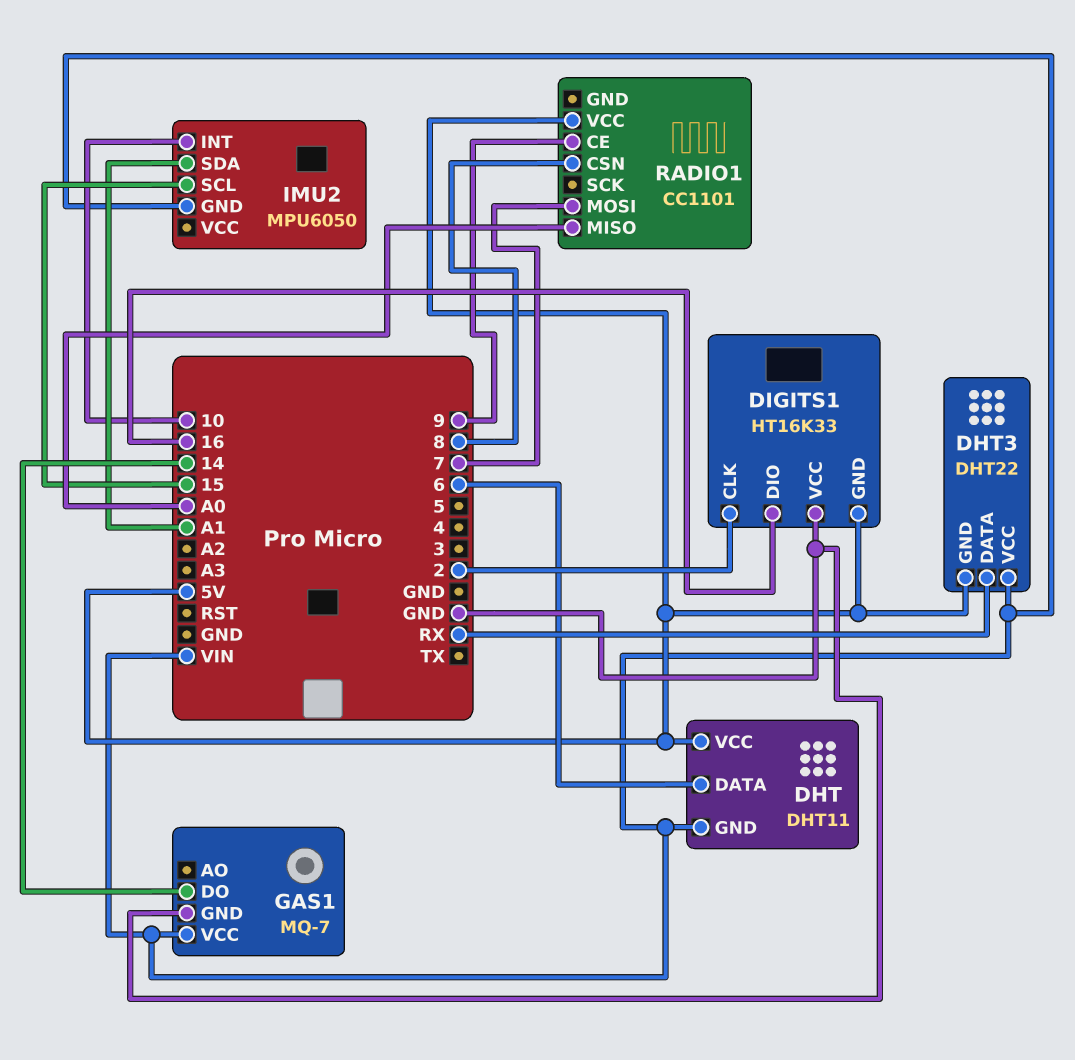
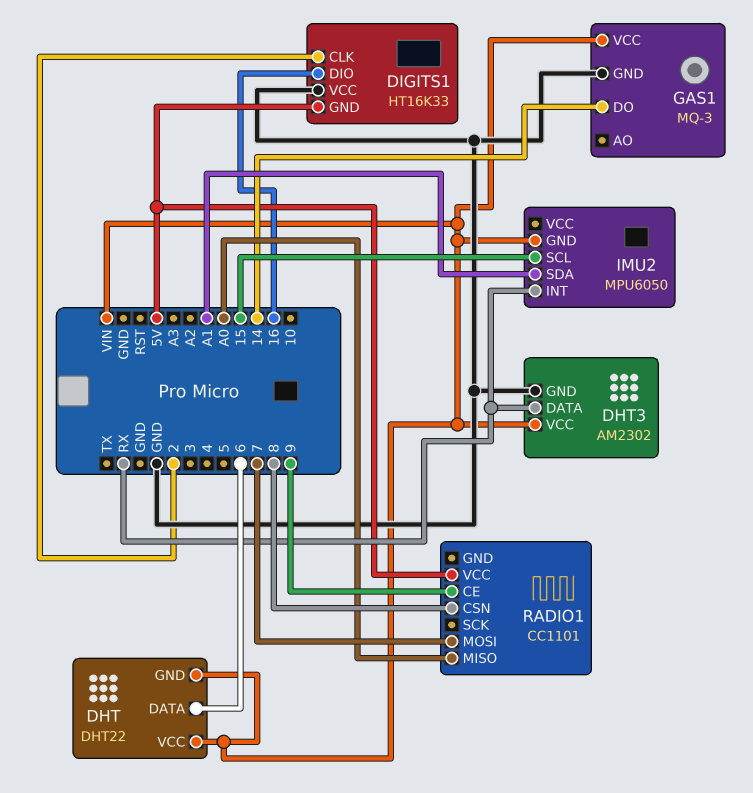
DHT: DHT11 -> DHT22
DHT pin VCC: 5V -> VIN
DHT3: DHT22 -> AM2302
DHT3 pin GND: 5V -> GND
GAS1: MQ-7 -> MQ-3
IMU2 pin INT: 10 -> RX

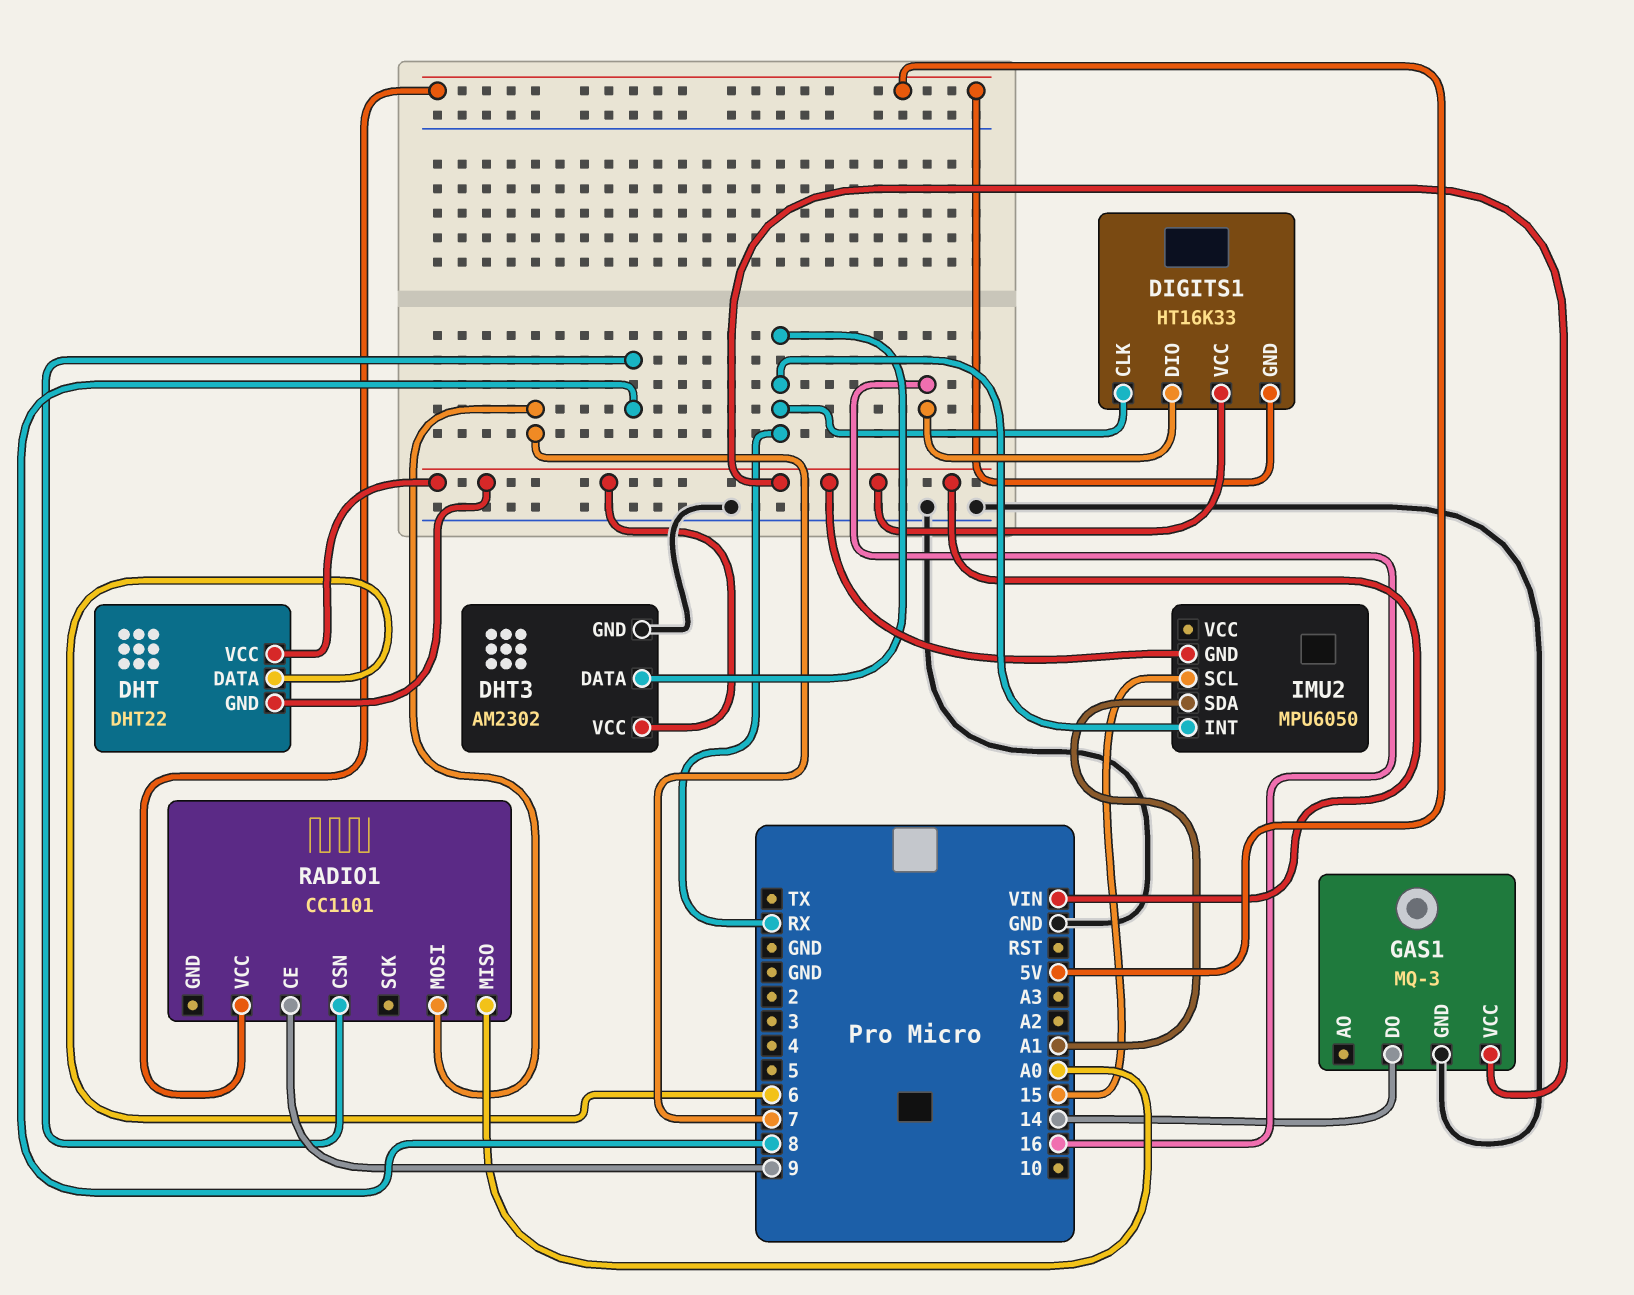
DIGITS1 pin CLK: 2 -> RX
DIGITS1 pin VCC: GND -> VIN

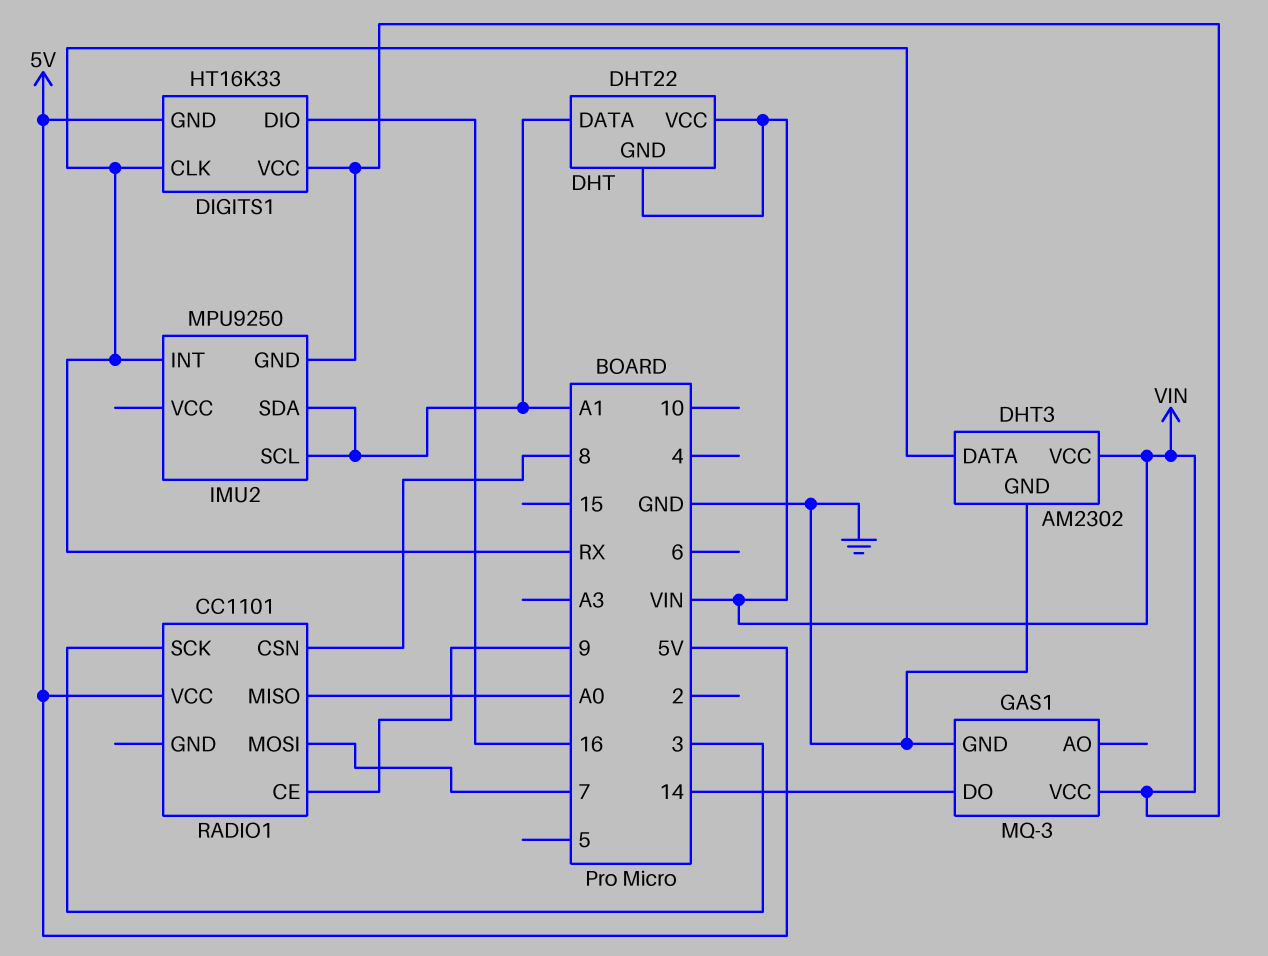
DHT pin DATA: 6 -> A1
IMU2: MPU6050 -> MPU9250
IMU2 pin SCL: 15 -> A1
RADIO1 pin SCK: none -> 3

